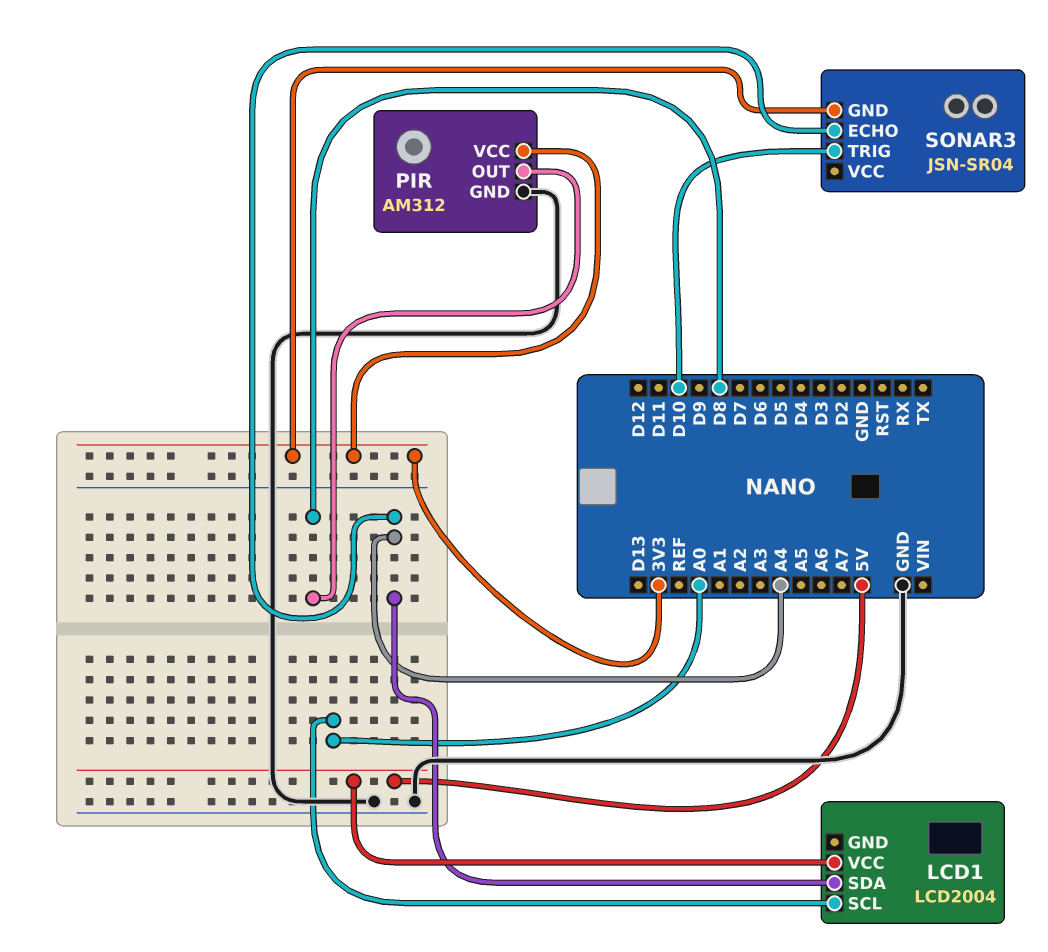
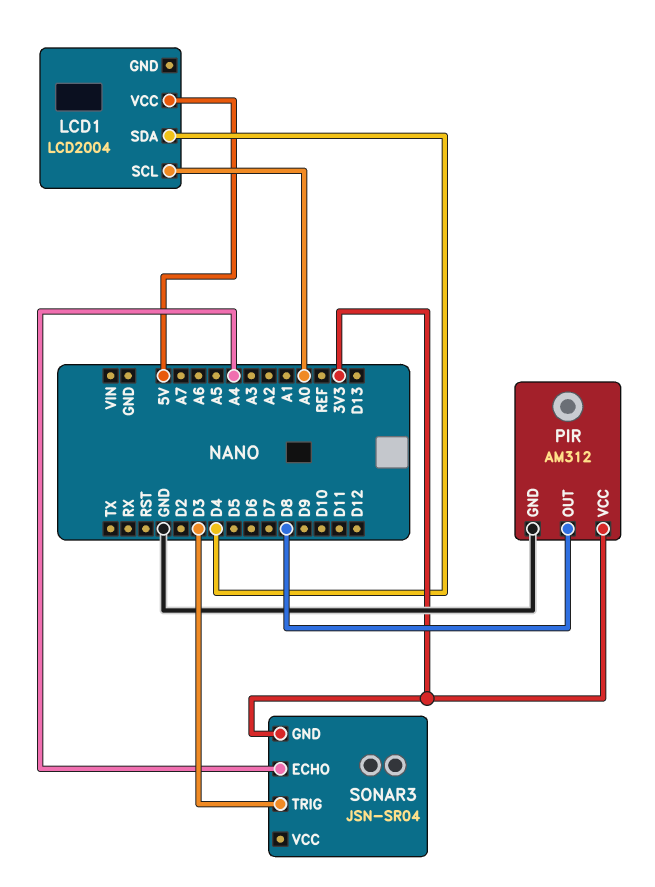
LCD1 pin SDA: A4 -> D4
SONAR3 pin TRIG: D10 -> D3

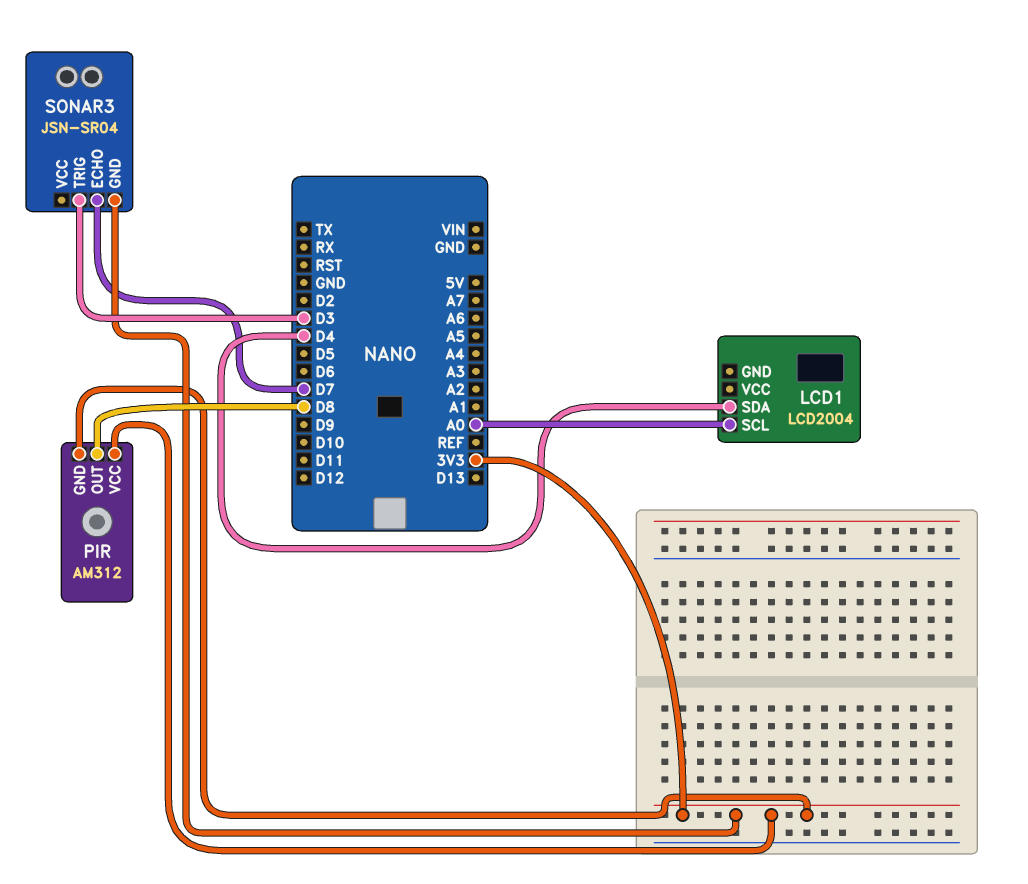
LCD1 pin VCC: 5V -> none
PIR pin GND: GND -> 3V3
SONAR3 pin ECHO: A4 -> D7

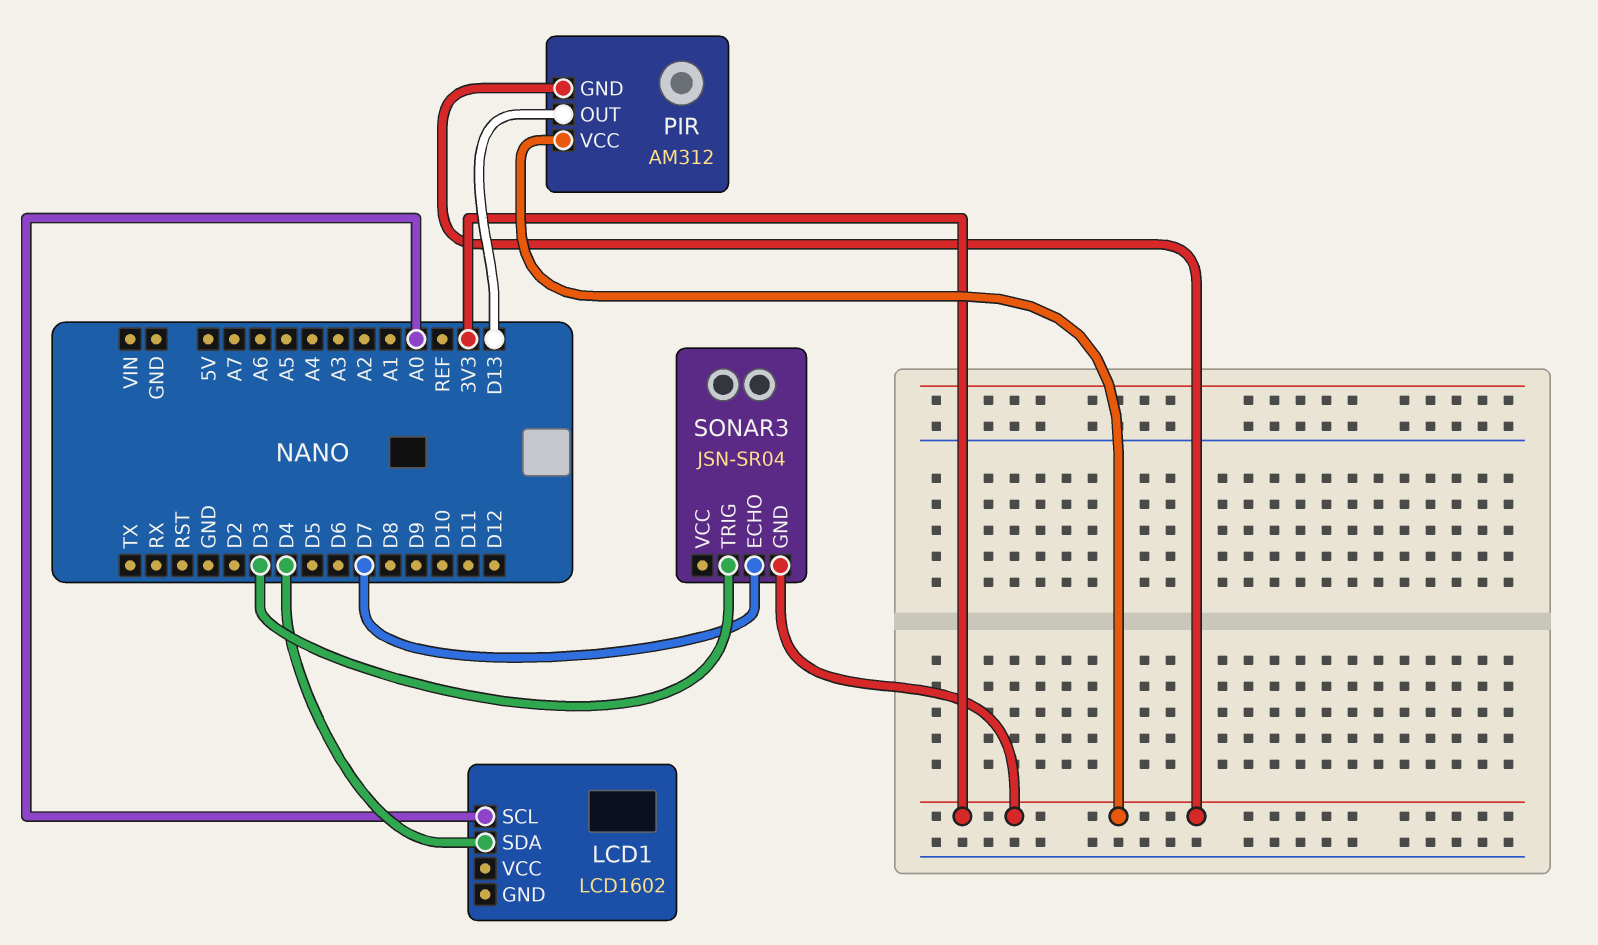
LCD1: LCD2004 -> LCD1602
PIR pin OUT: D8 -> D13

